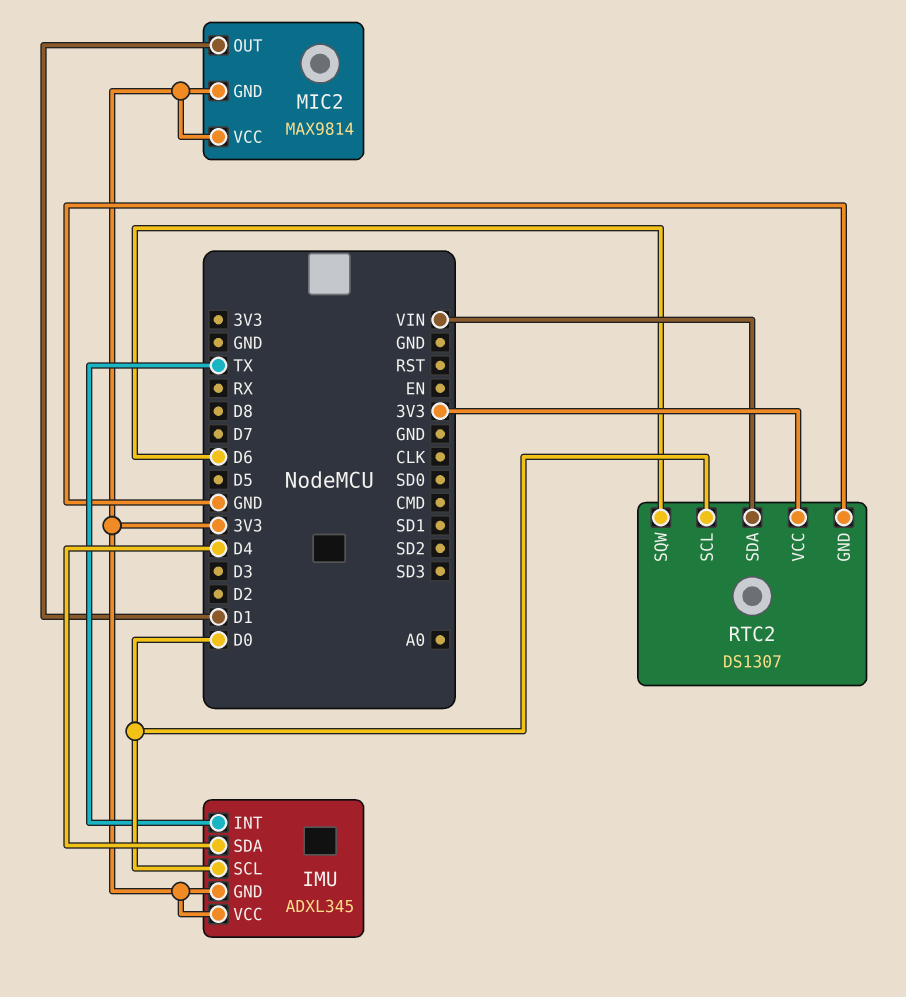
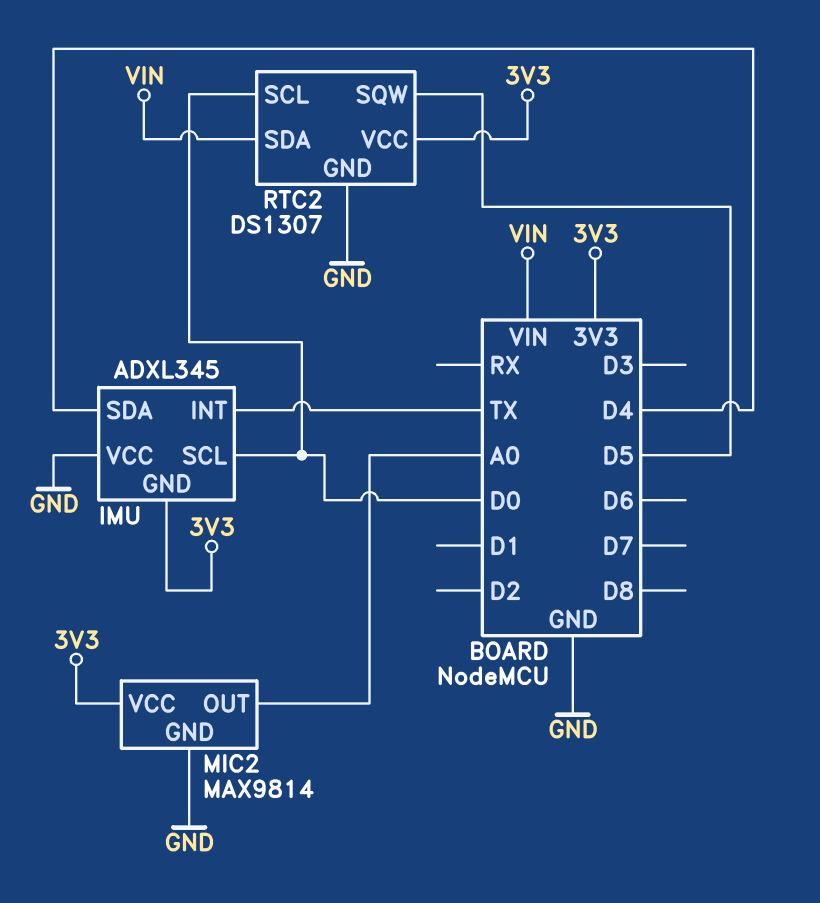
IMU pin VCC: 3V3 -> GND
MIC2 pin GND: 3V3 -> GND
MIC2 pin OUT: D1 -> A0
RTC2 pin SQW: D6 -> D5

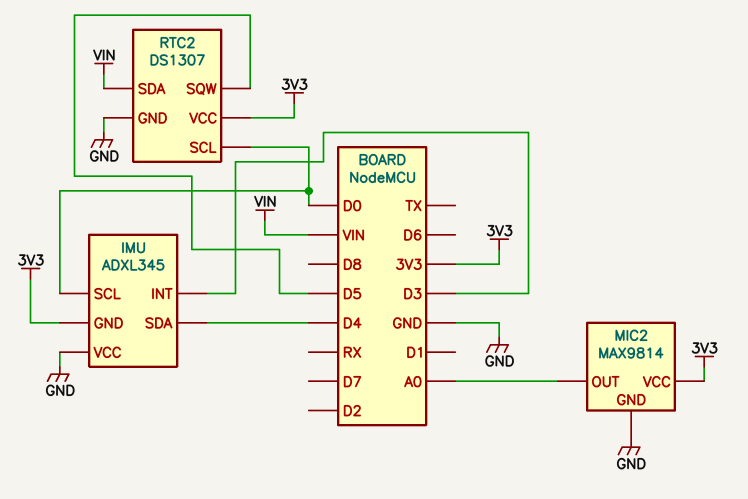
IMU pin INT: TX -> D3

